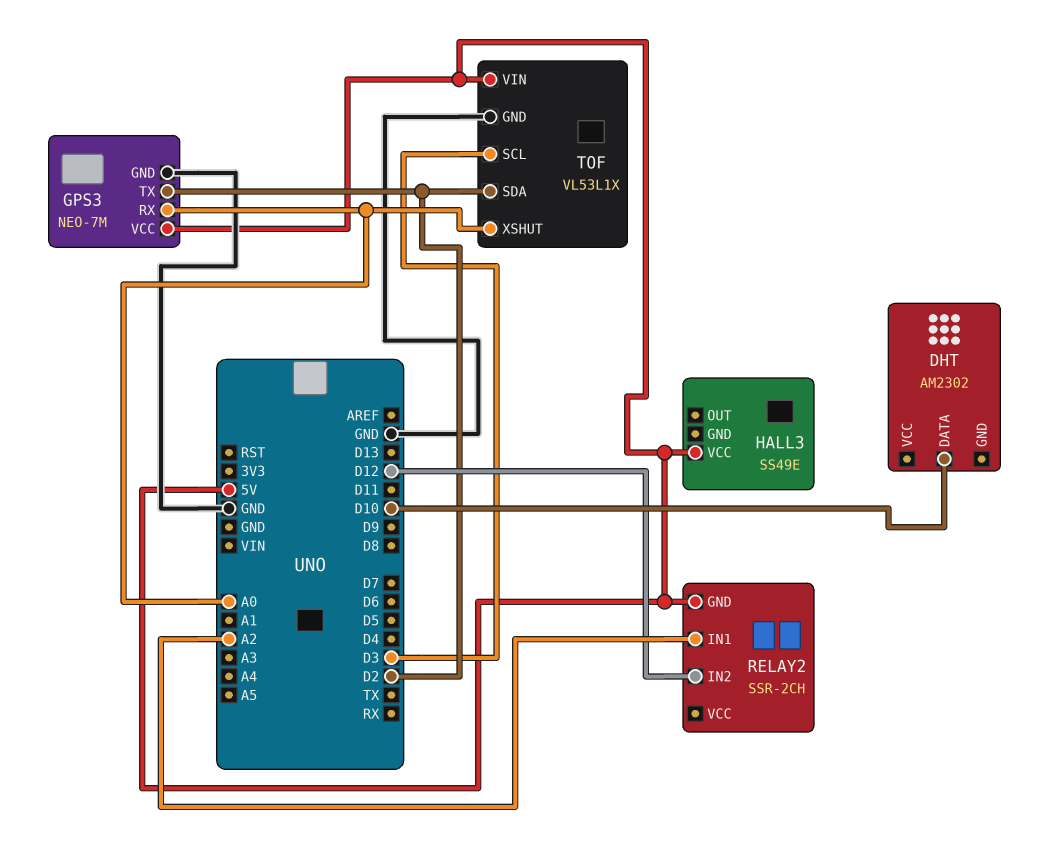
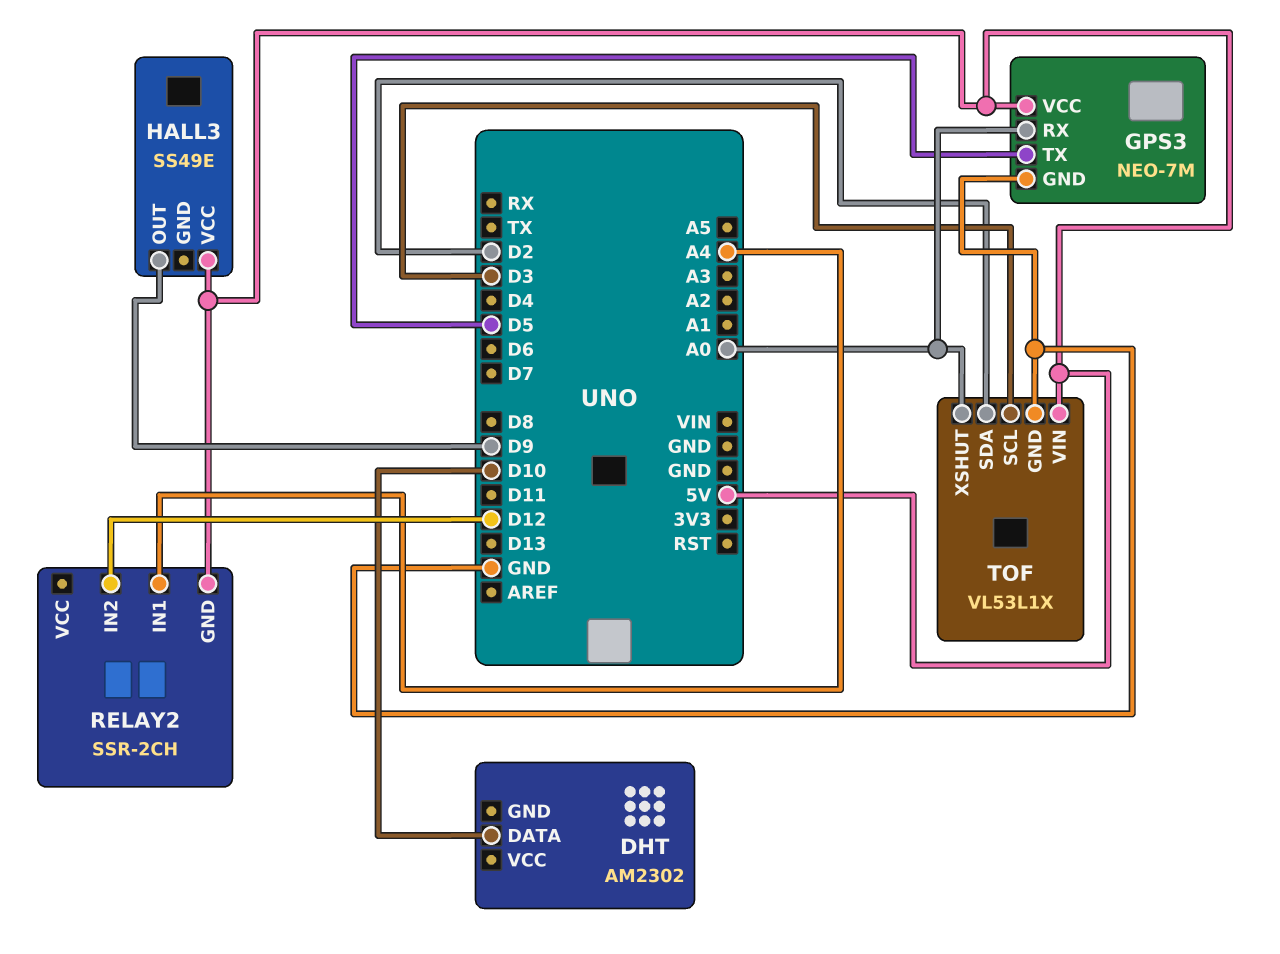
GPS3 pin TX: D2 -> D5
HALL3 pin OUT: none -> D9
RELAY2 pin IN1: A2 -> A4

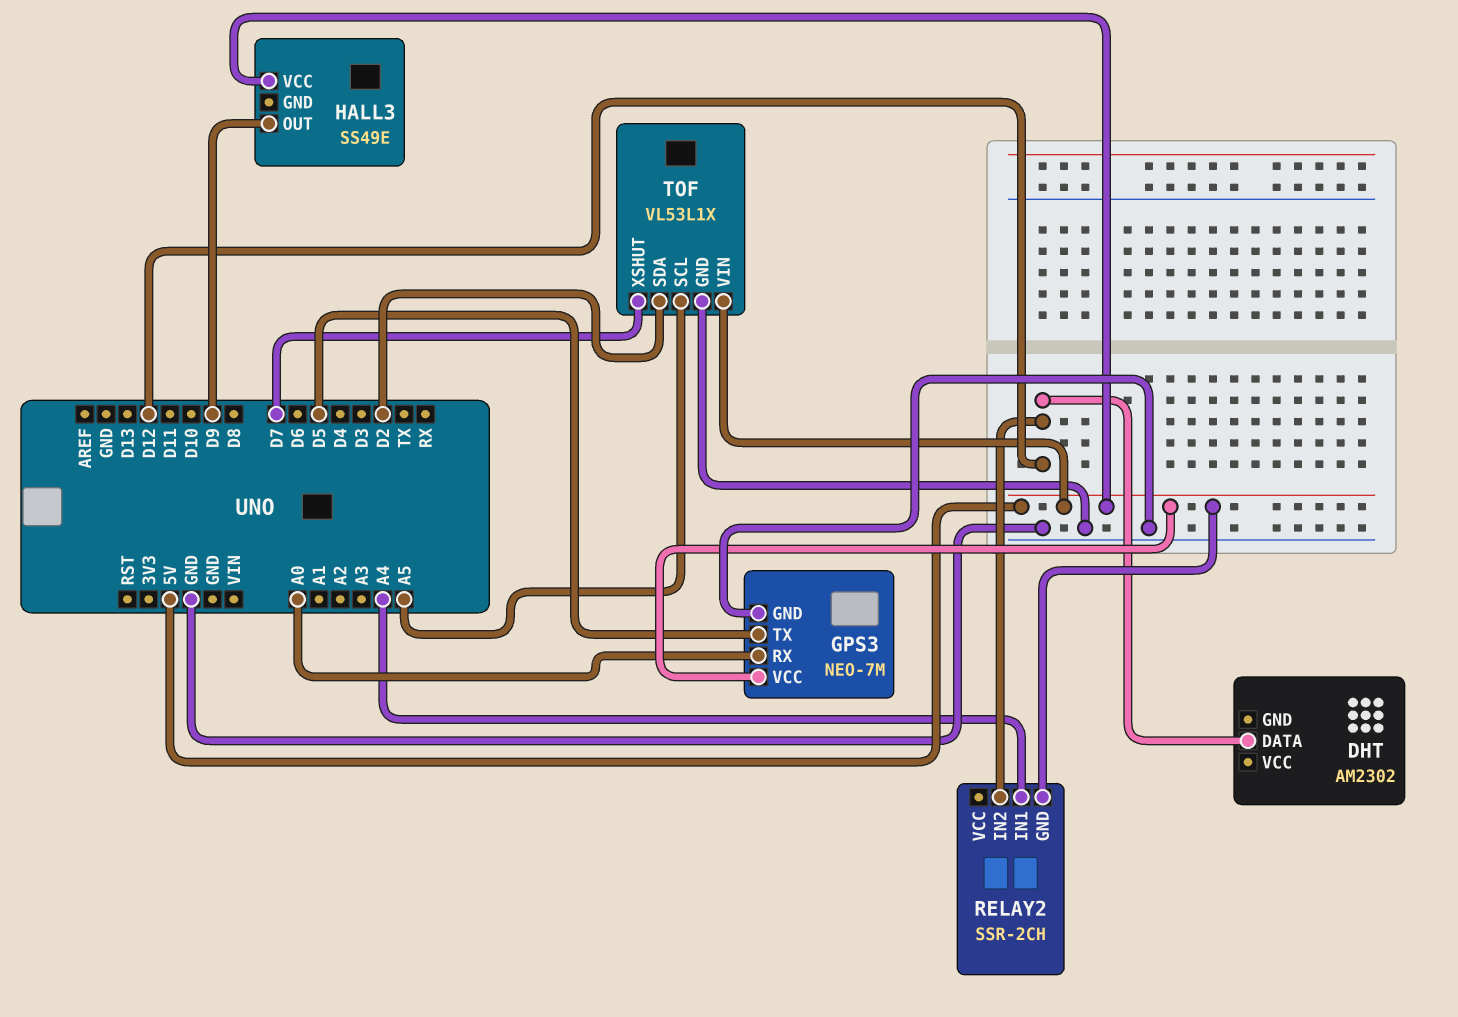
DHT pin DATA: D10 -> D12
TOF pin SCL: D3 -> A5
TOF pin XSHUT: A0 -> D7

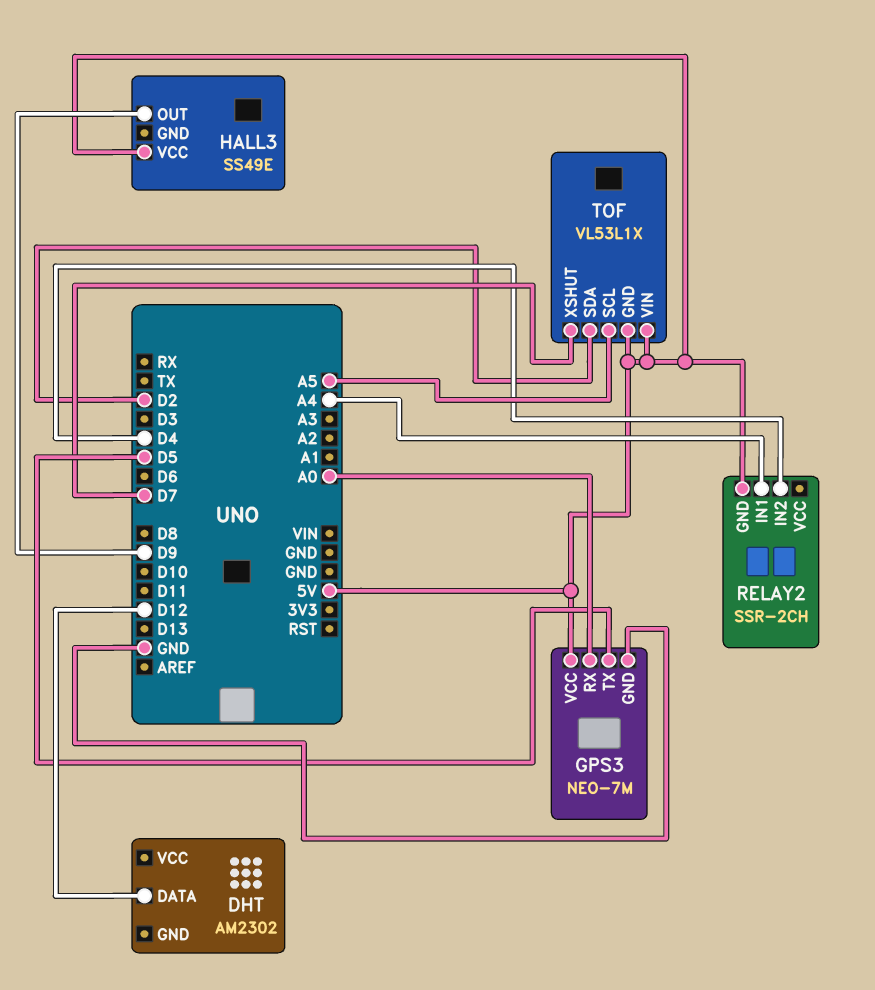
RELAY2 pin IN2: D12 -> D4
TOF pin GND: GND -> 5V

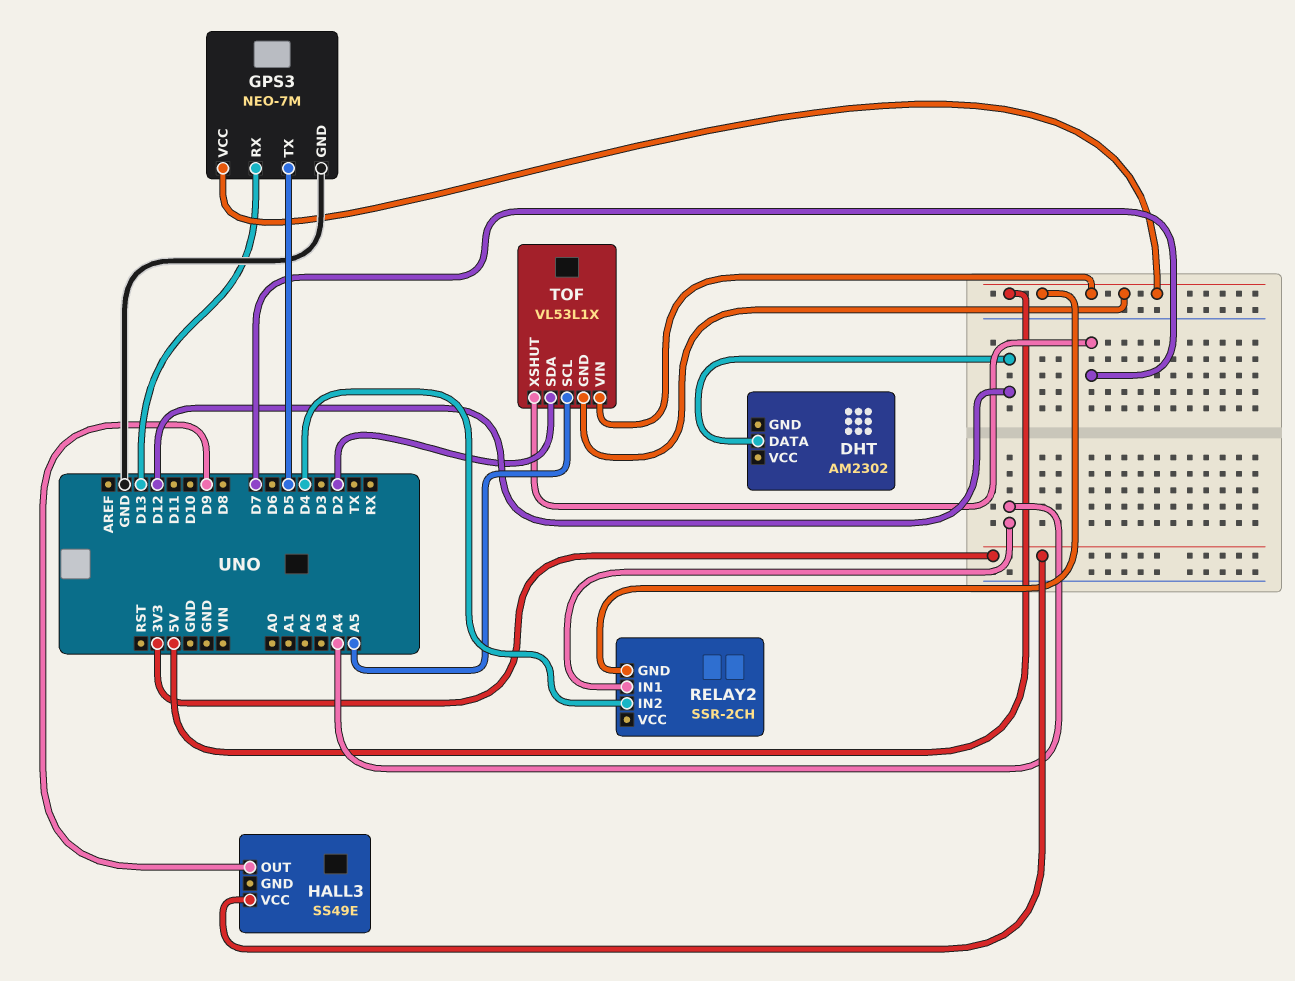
GPS3 pin RX: A0 -> D13
HALL3 pin VCC: 5V -> 3V3

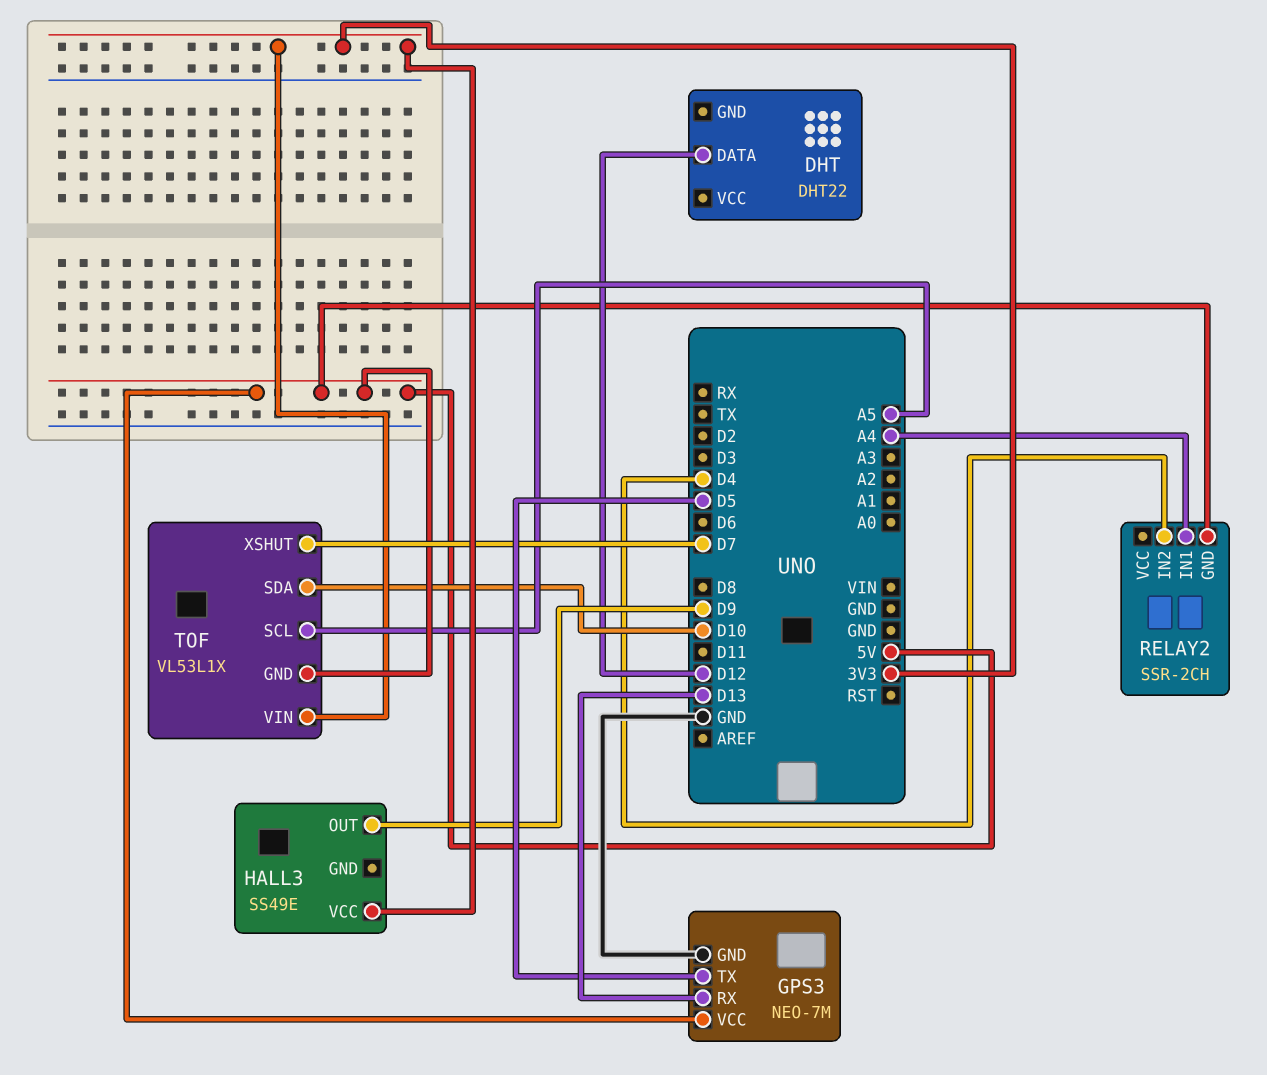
DHT: AM2302 -> DHT22
TOF pin SDA: D2 -> D10
TOF pin VIN: 5V -> 3V3

